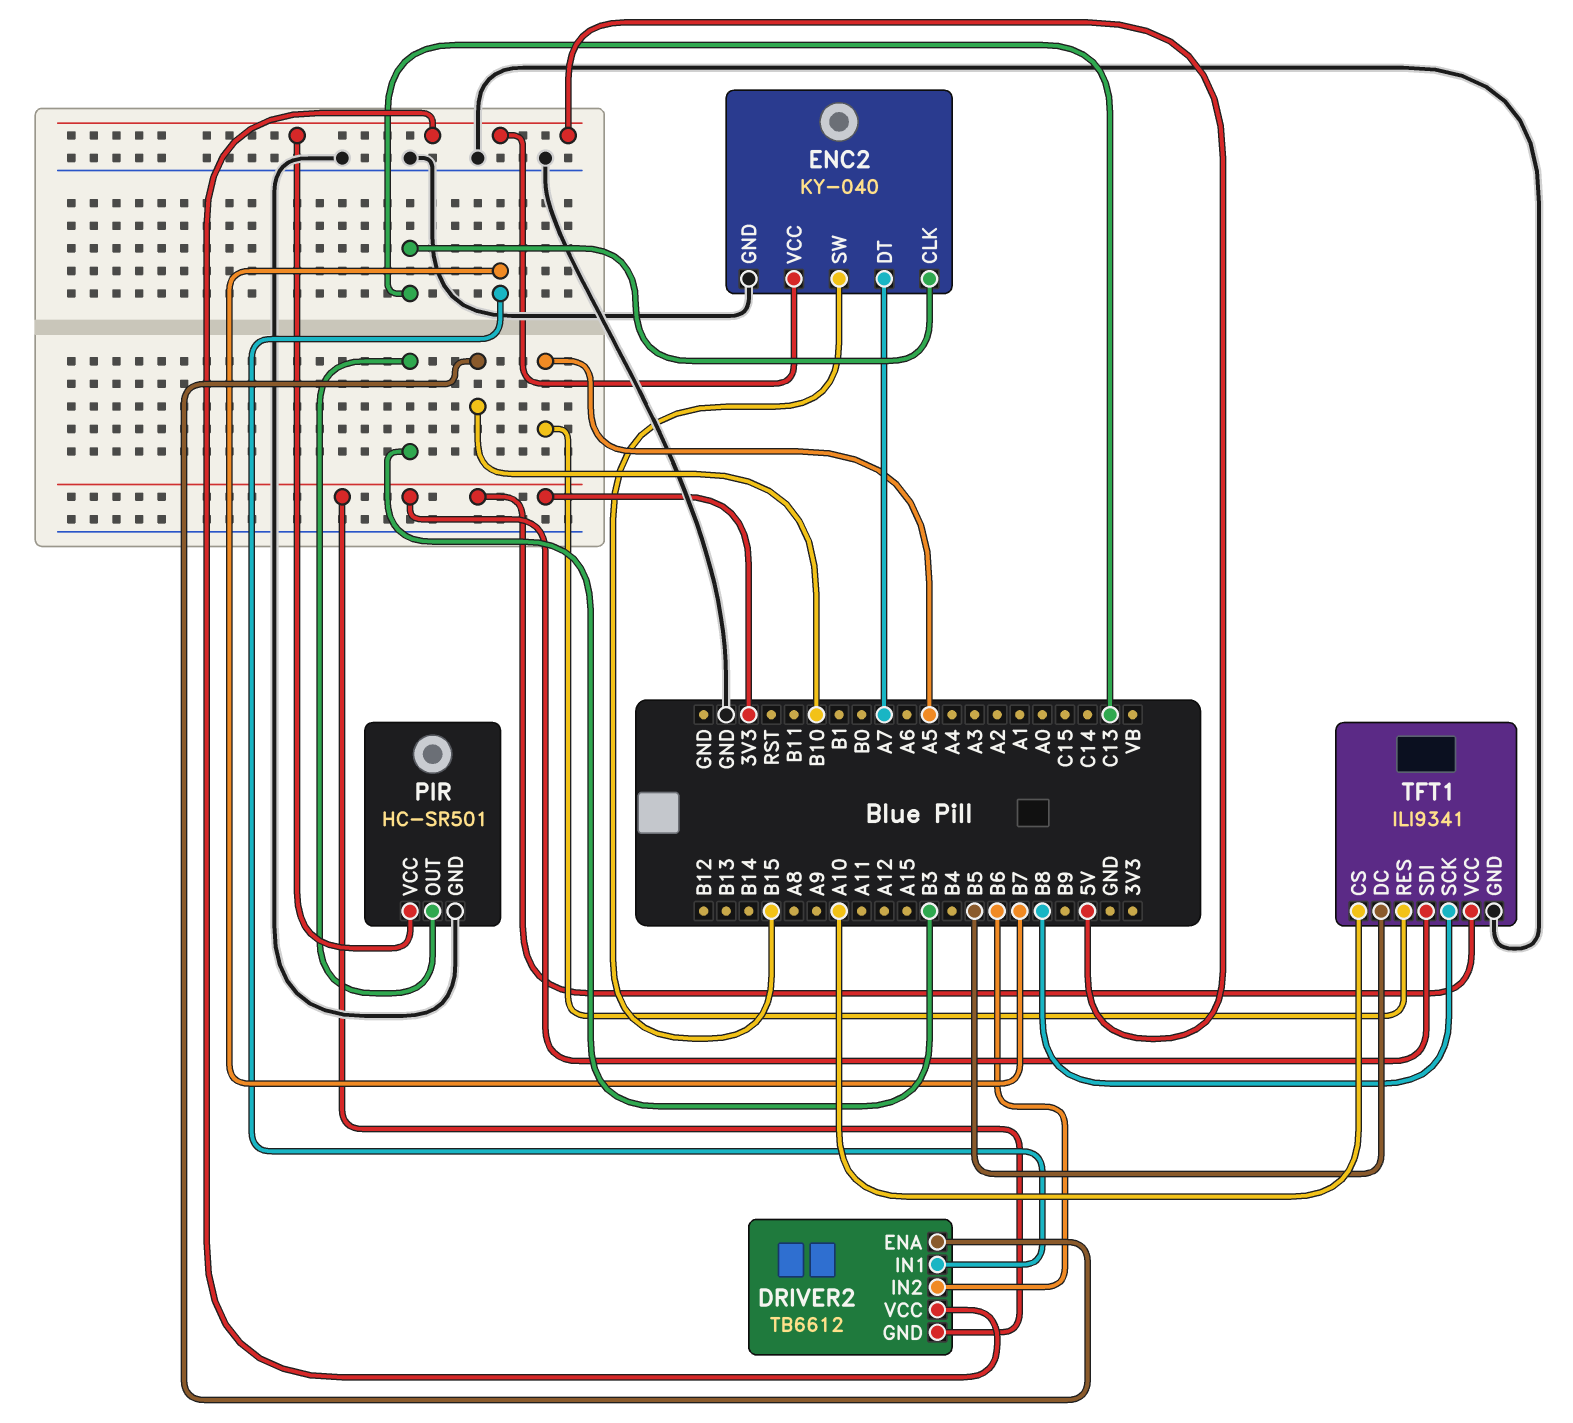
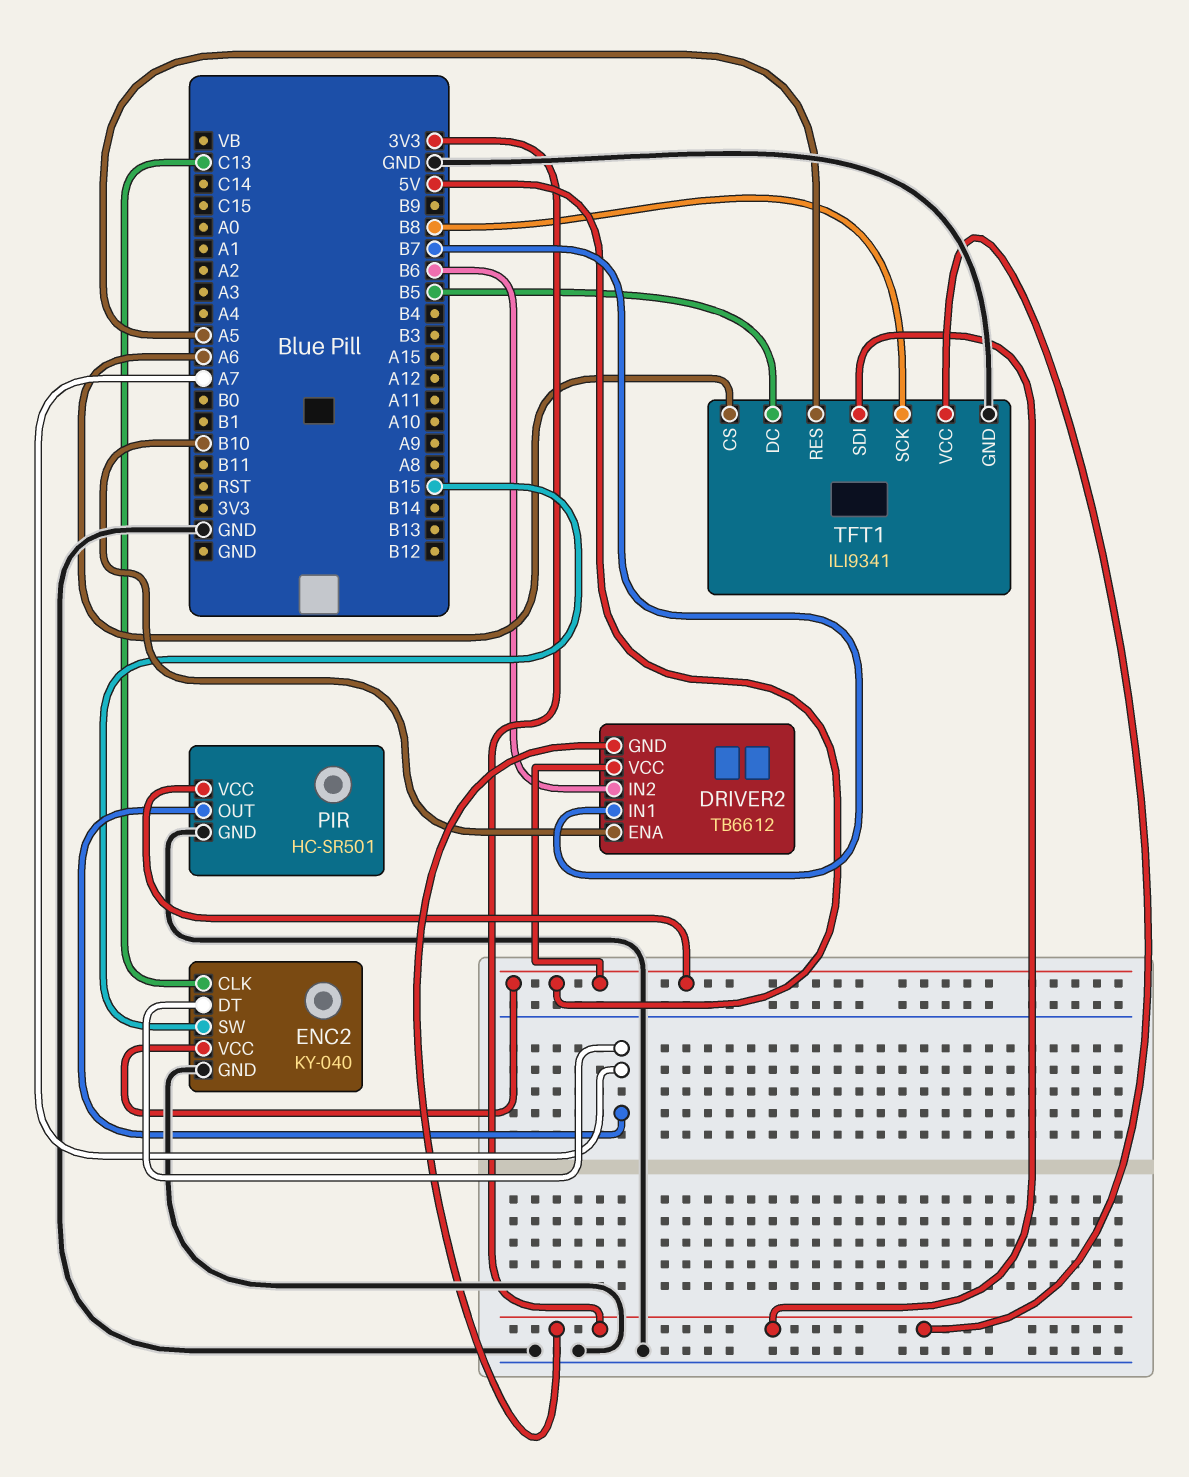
PIR pin OUT: B3 -> A7
TFT1 pin CS: A10 -> A6

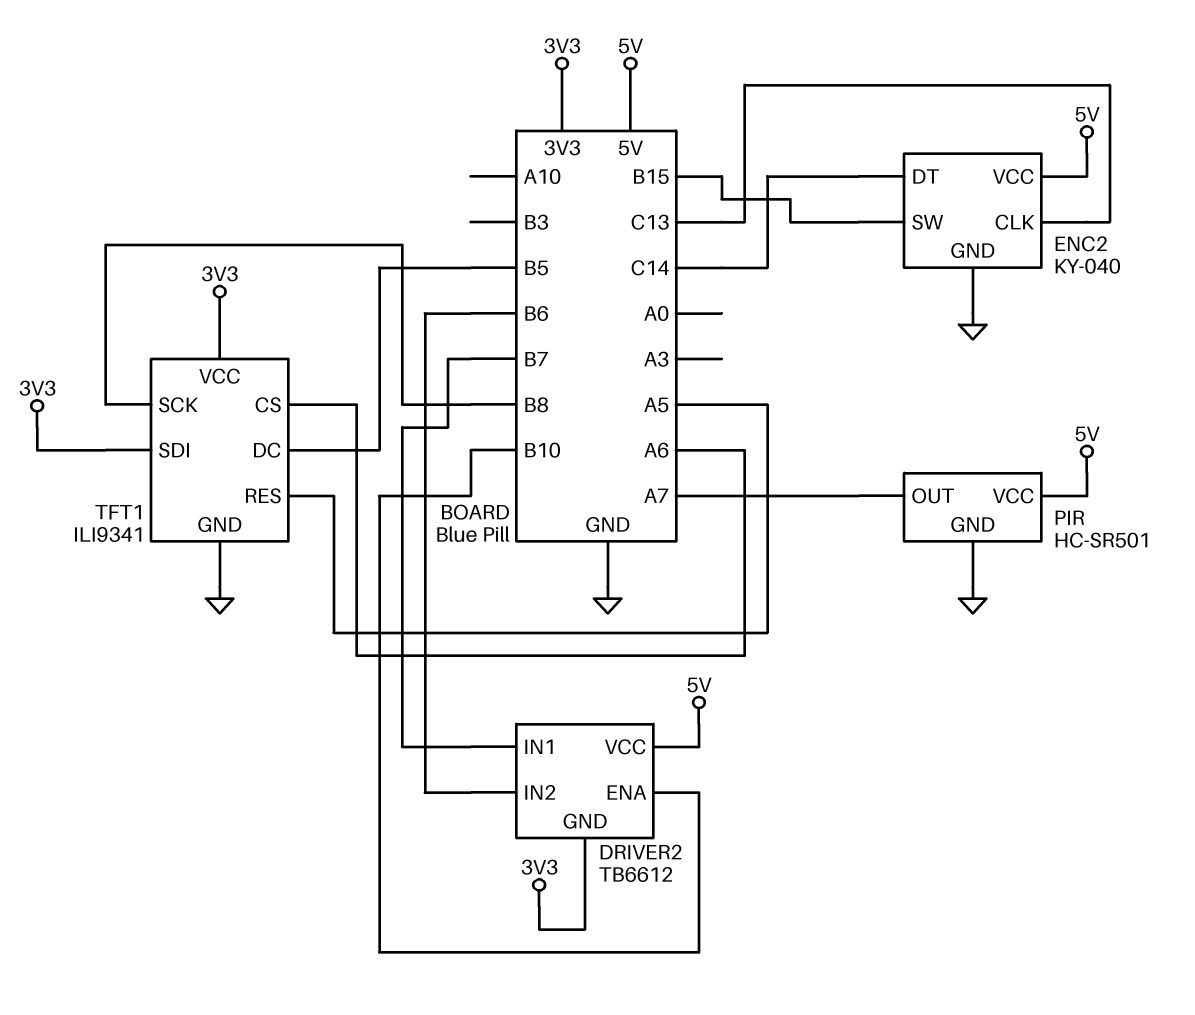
ENC2 pin DT: A7 -> C14

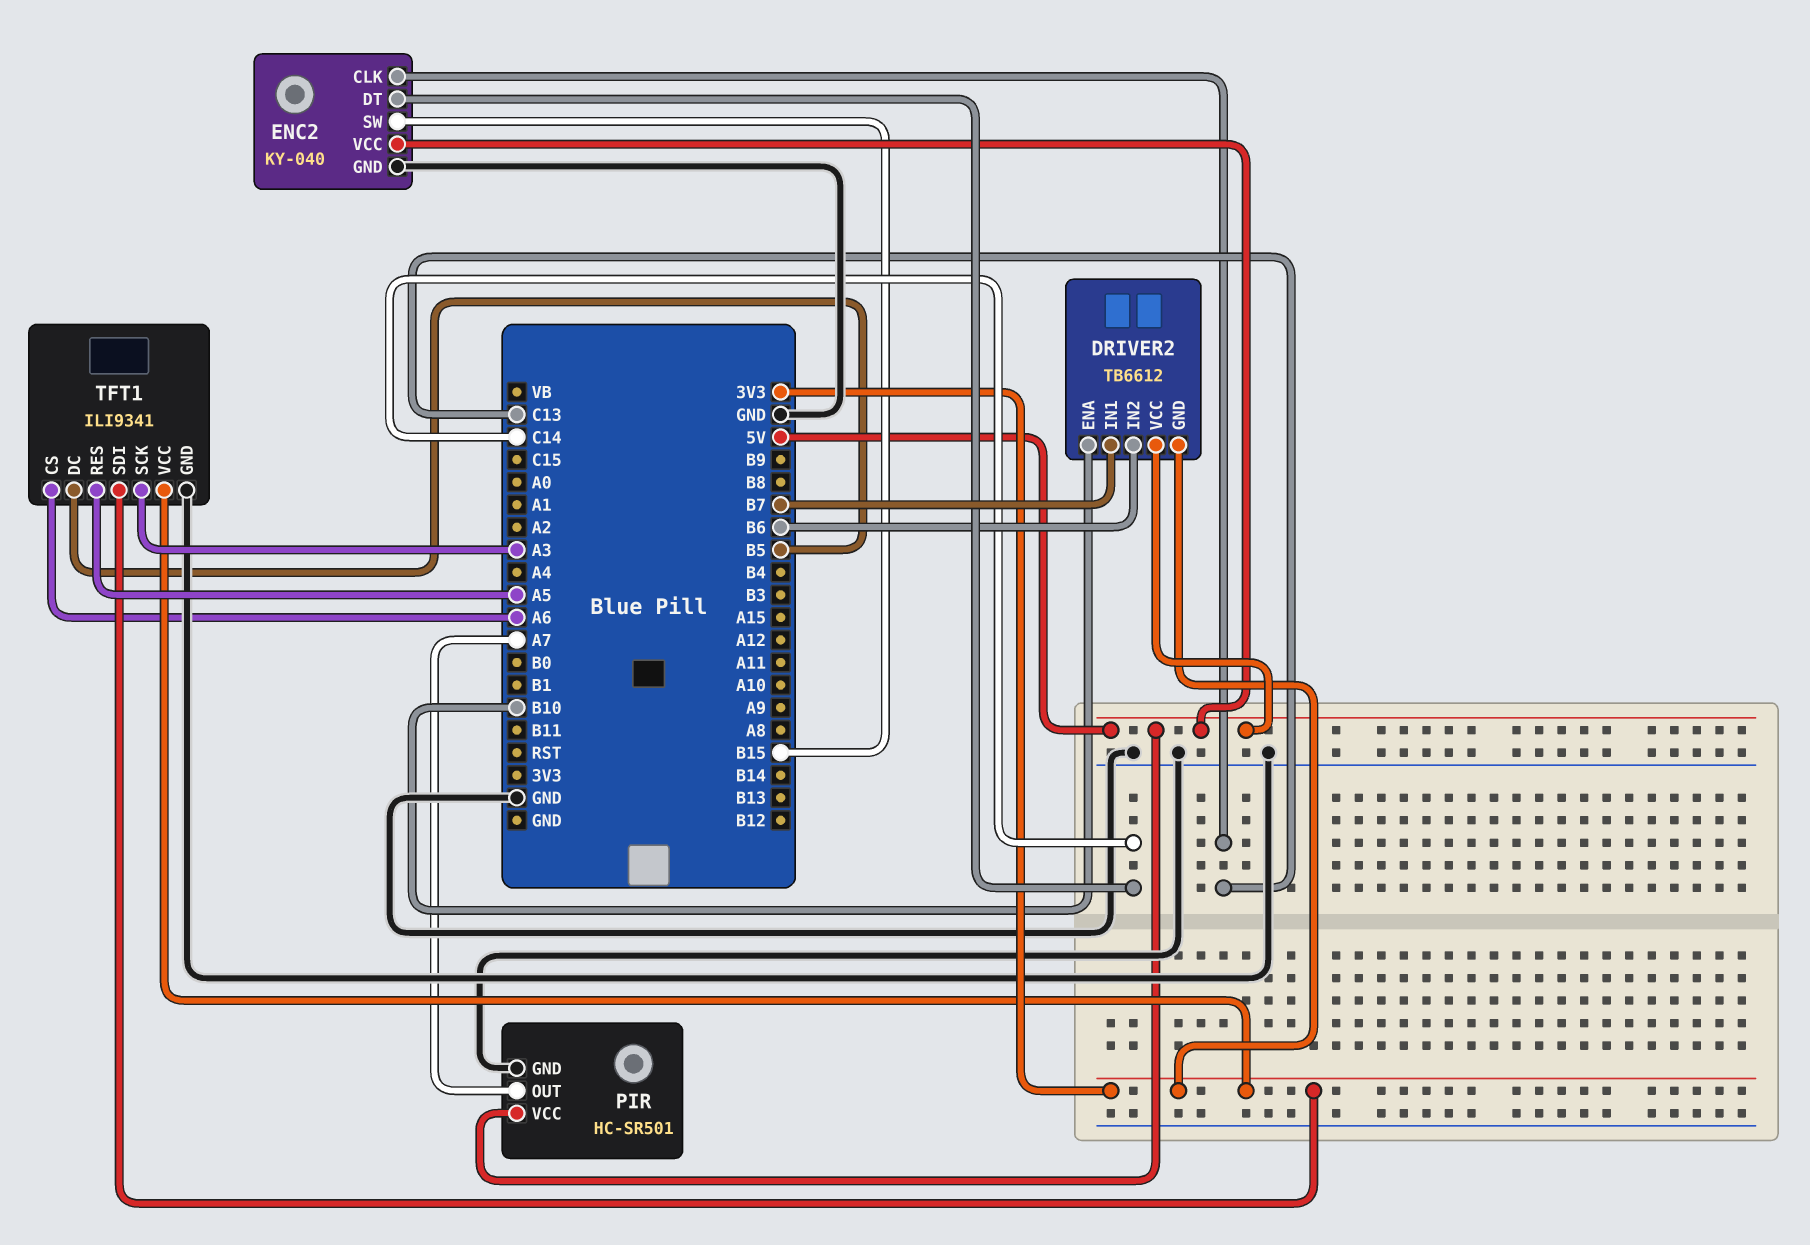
TFT1 pin SCK: B8 -> A3

